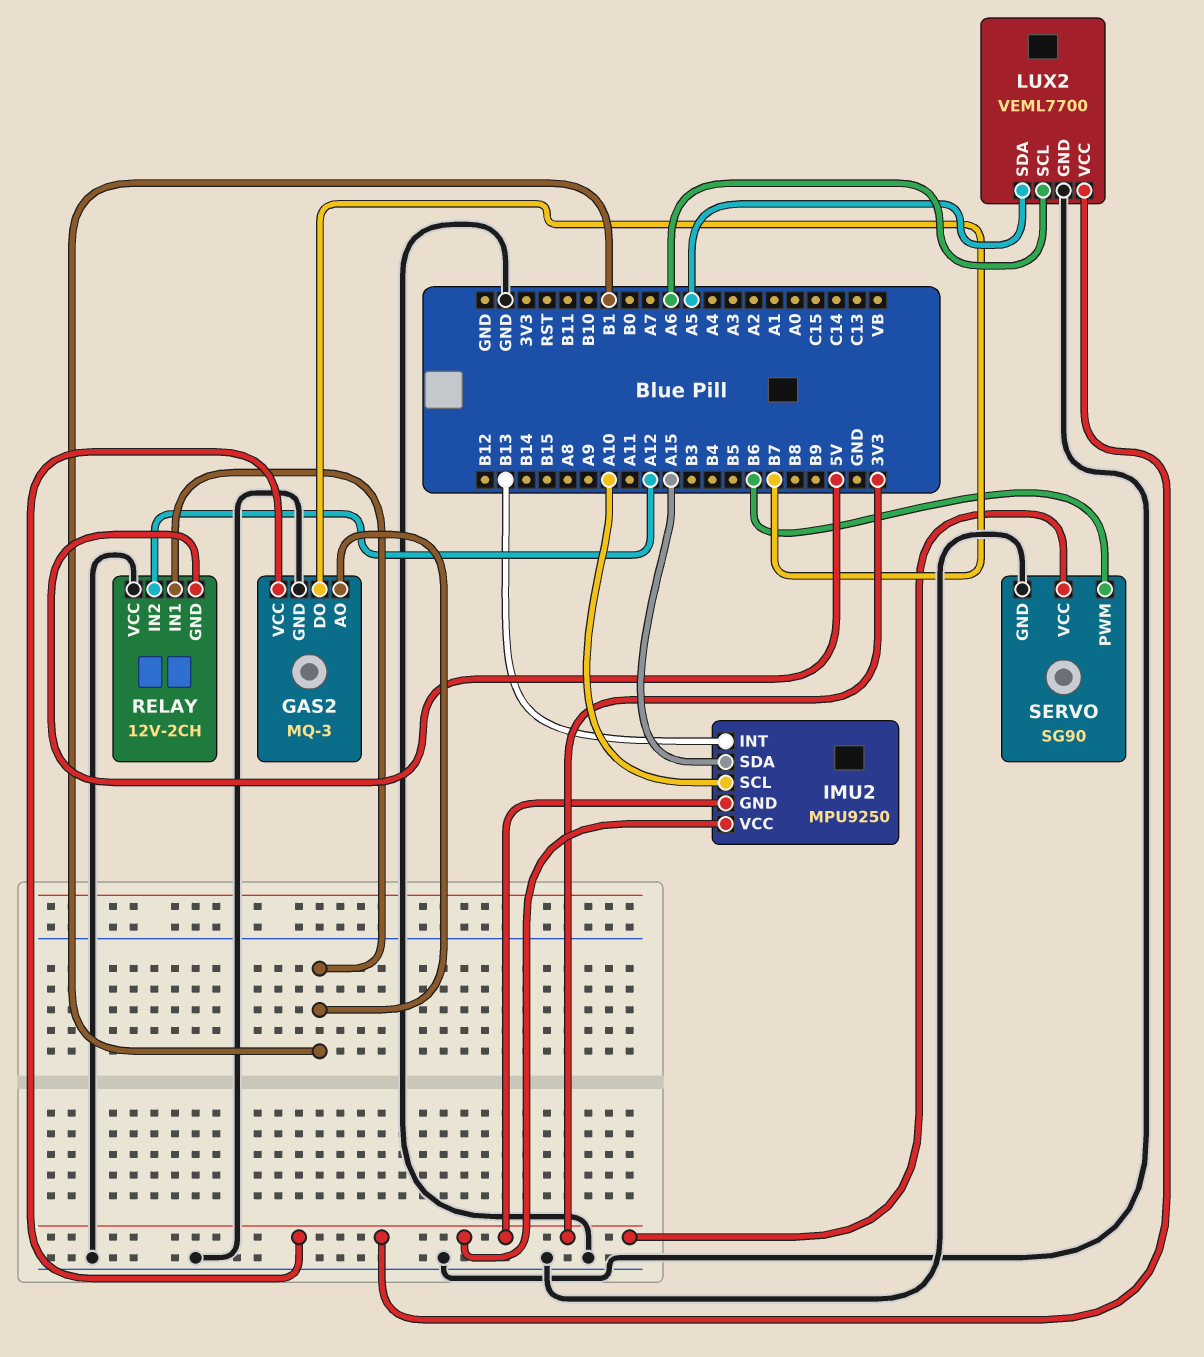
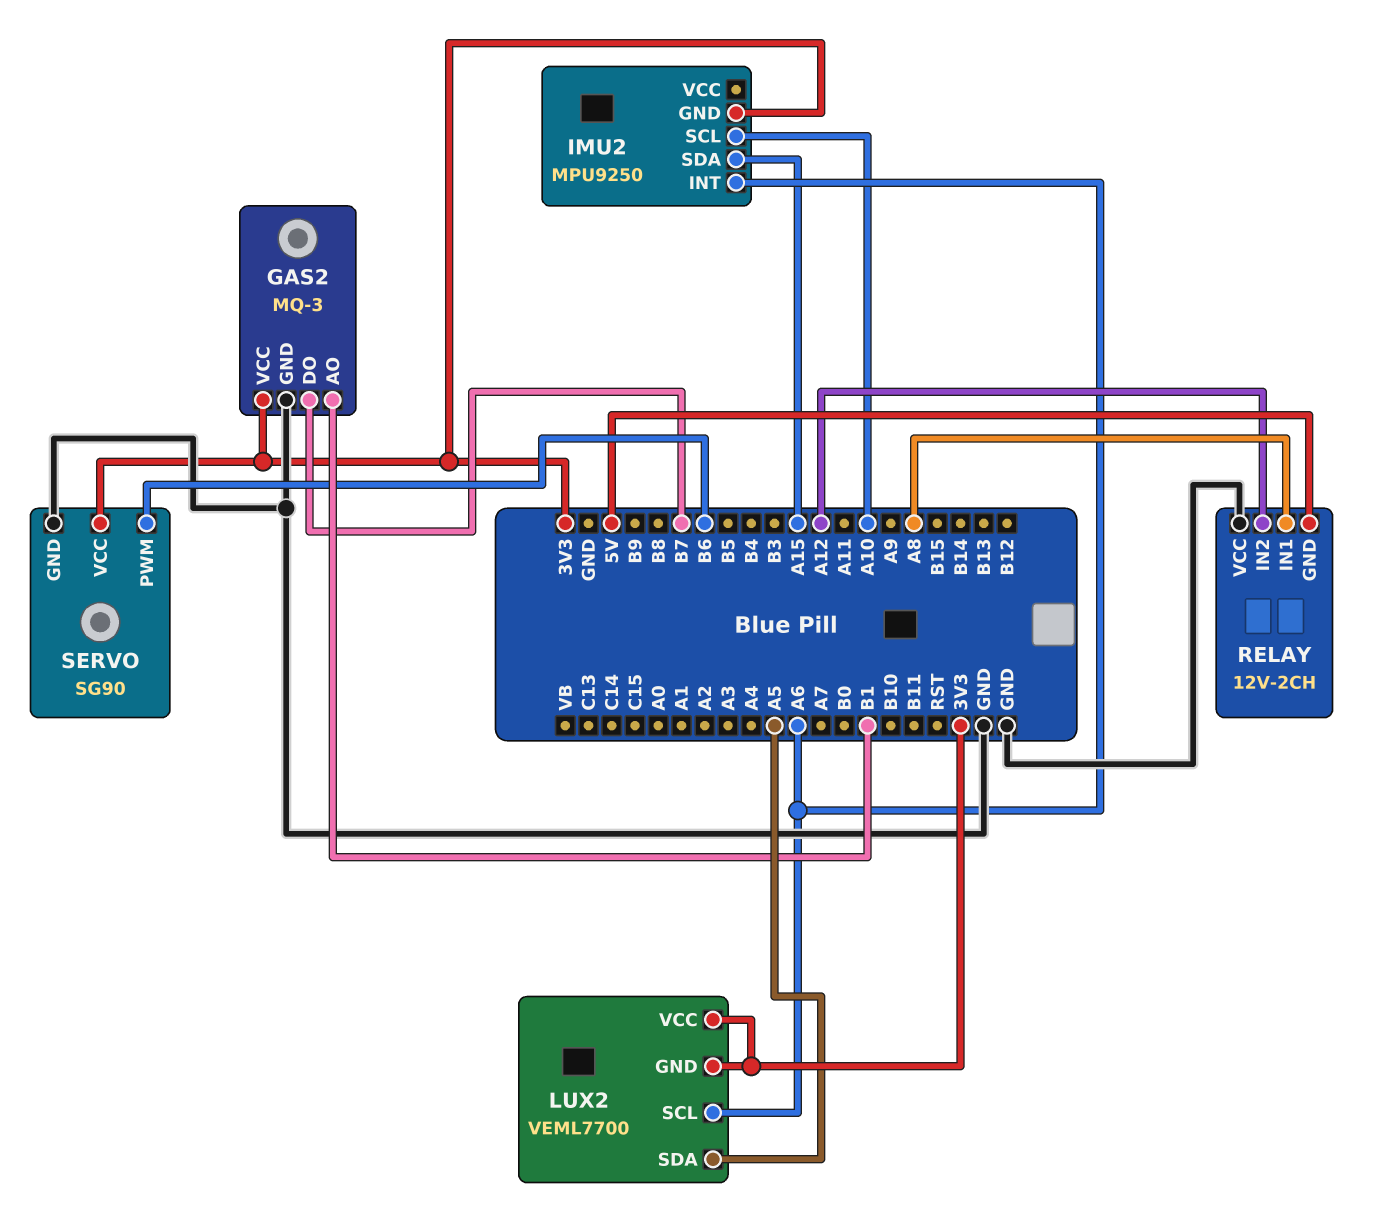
IMU2 pin INT: B13 -> A6
IMU2 pin VCC: 3V3 -> none
LUX2 pin GND: GND -> 3V3
RELAY pin IN1: B1 -> A8

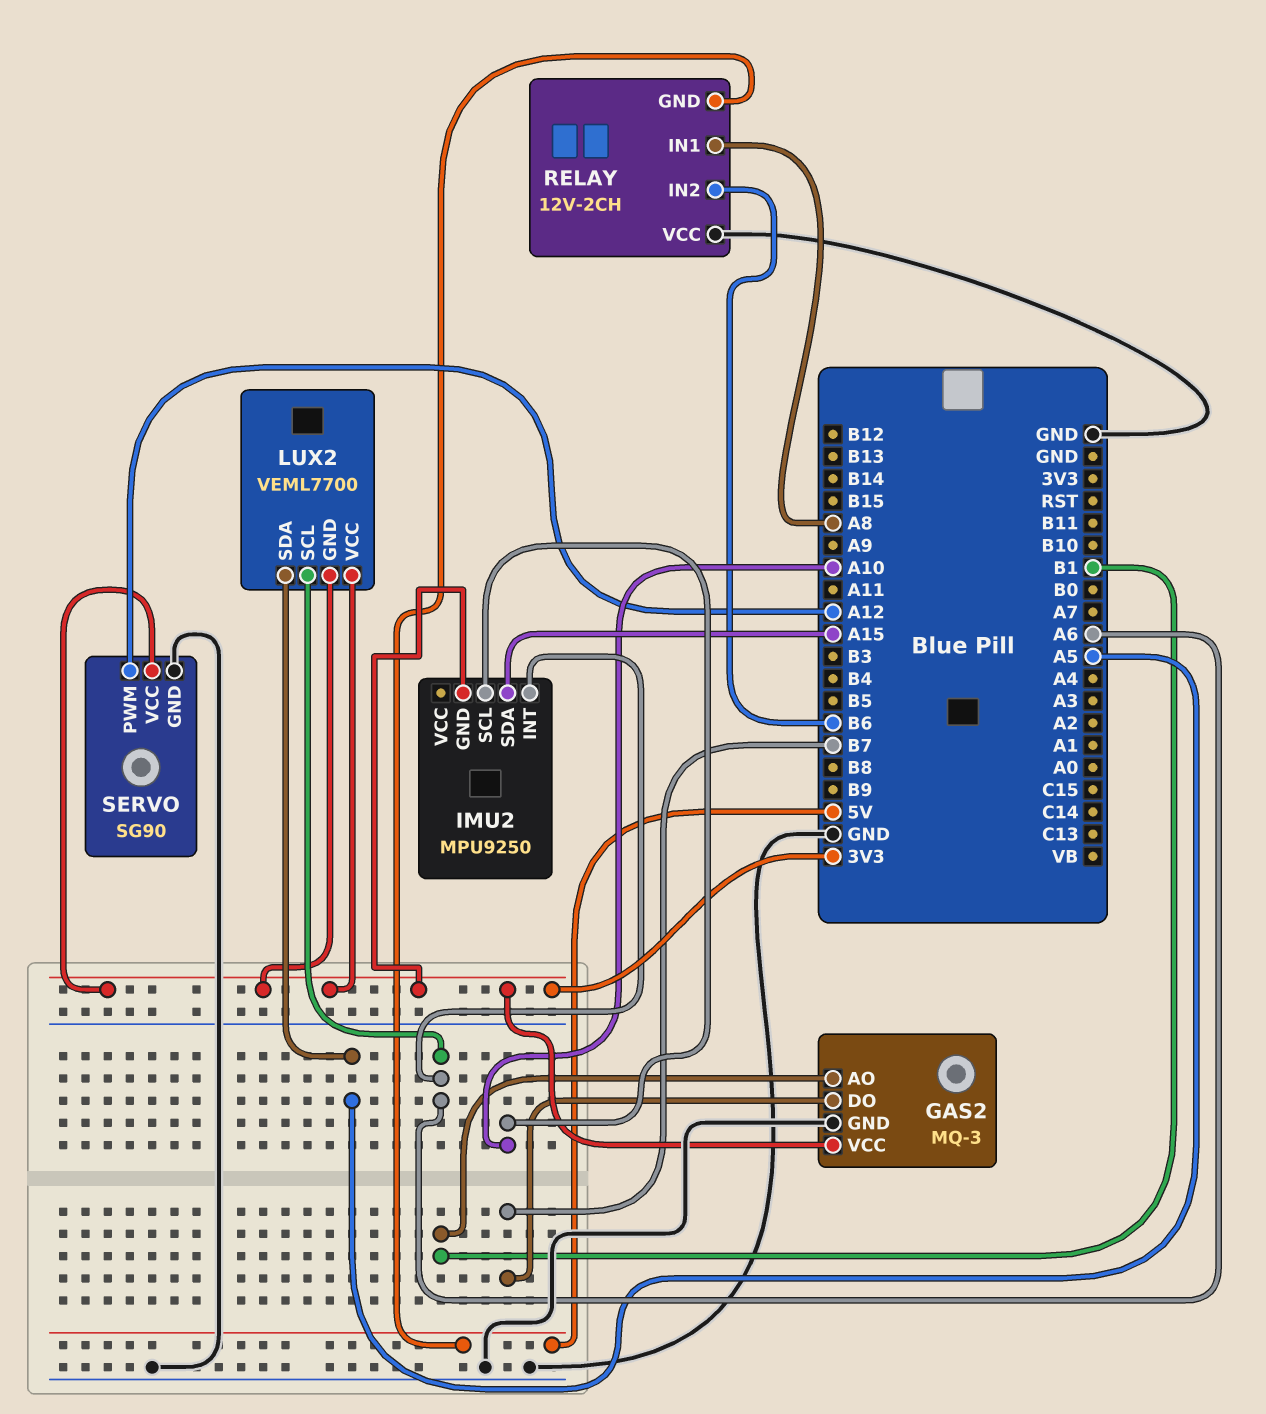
RELAY pin IN2: A12 -> B6
SERVO pin PWM: B6 -> A12

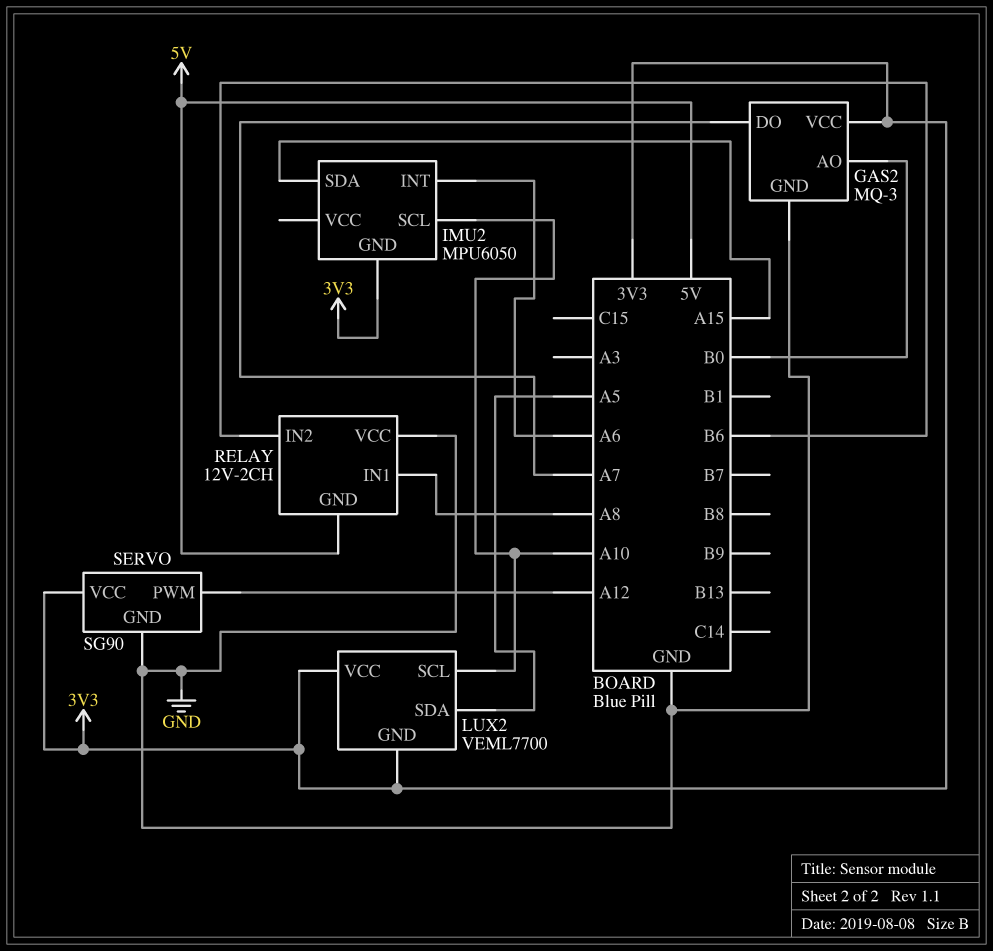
GAS2 pin AO: B1 -> B0
GAS2 pin DO: B7 -> A7
IMU2: MPU9250 -> MPU6050
LUX2 pin SCL: A6 -> A10

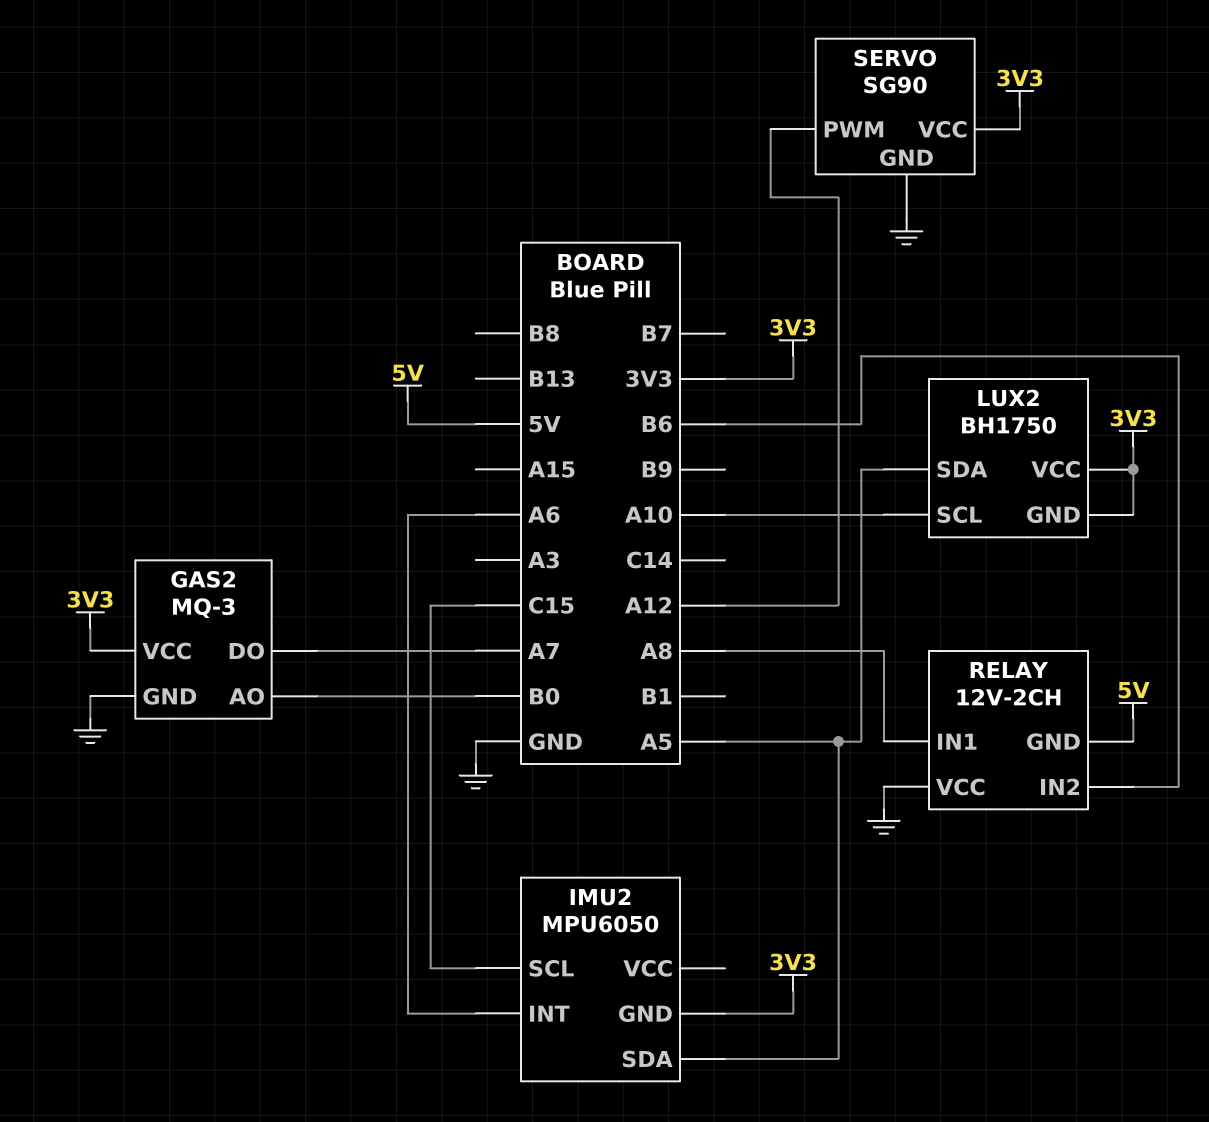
IMU2 pin SCL: A10 -> C15
IMU2 pin SDA: A15 -> A5
LUX2: VEML7700 -> BH1750

